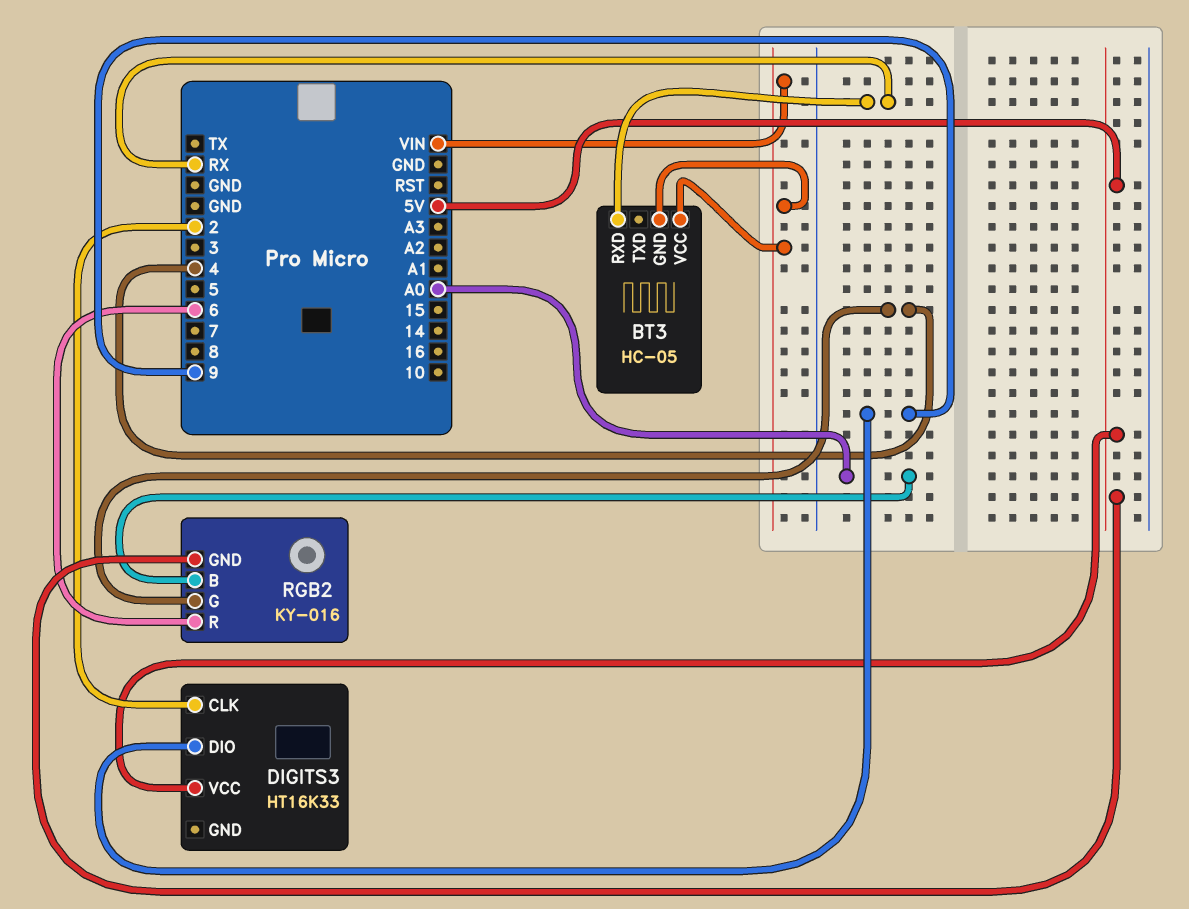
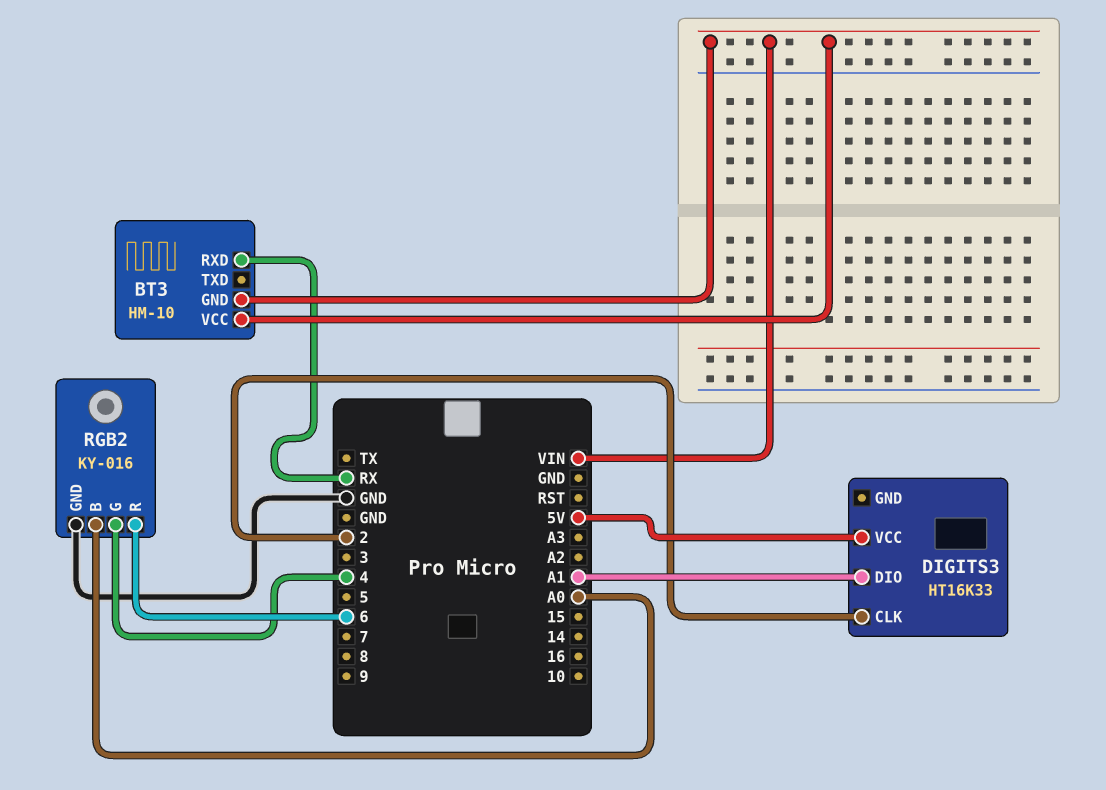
BT3: HC-05 -> HM-10
DIGITS3 pin DIO: 9 -> A1
RGB2 pin GND: 5V -> GND

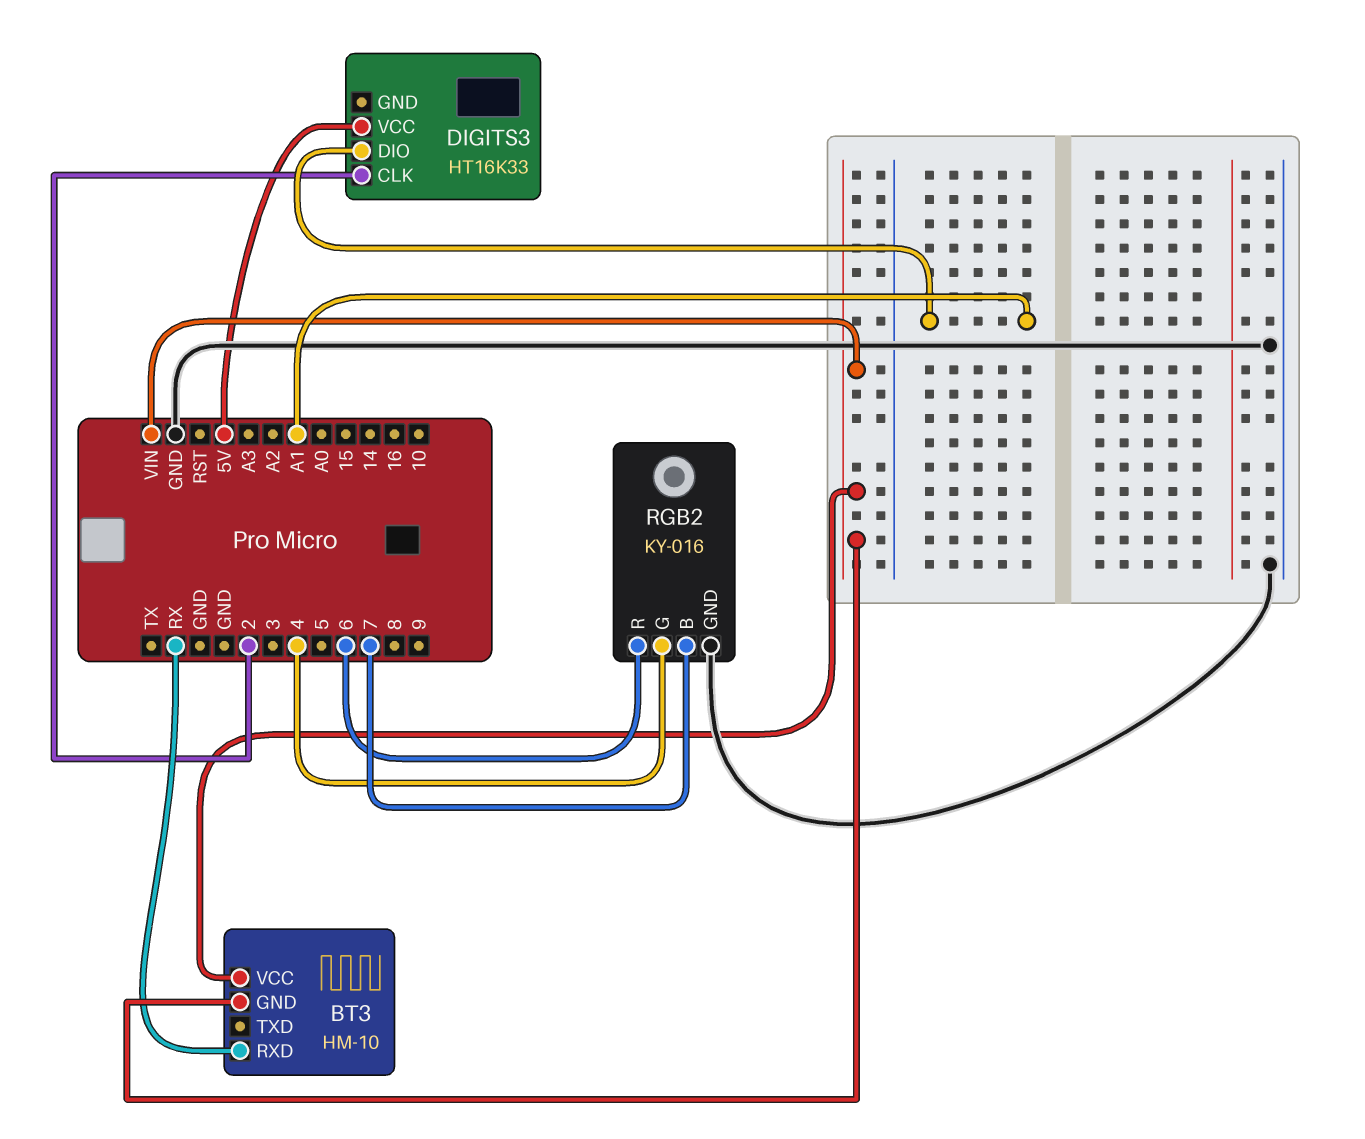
RGB2 pin B: A0 -> 7

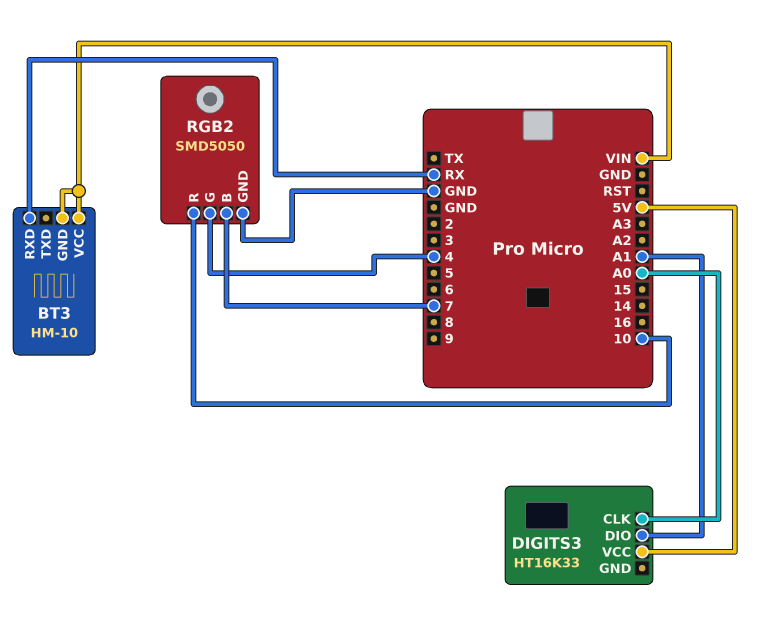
DIGITS3 pin CLK: 2 -> A0
RGB2: KY-016 -> SMD5050
RGB2 pin R: 6 -> 10

